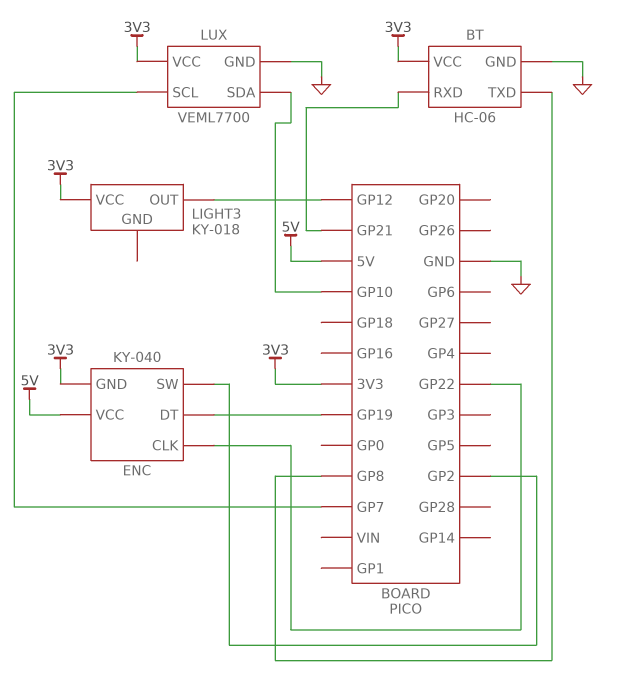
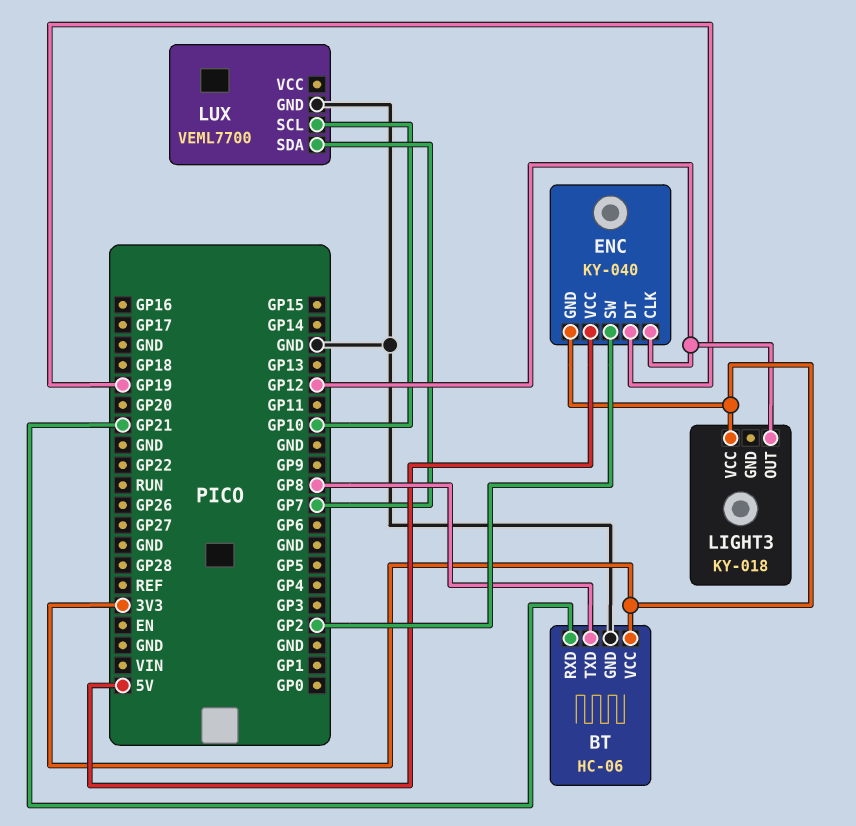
ENC pin CLK: GP22 -> GP12
LUX pin SCL: GP7 -> GP10
LUX pin SDA: GP10 -> GP7
LUX pin VCC: 3V3 -> none

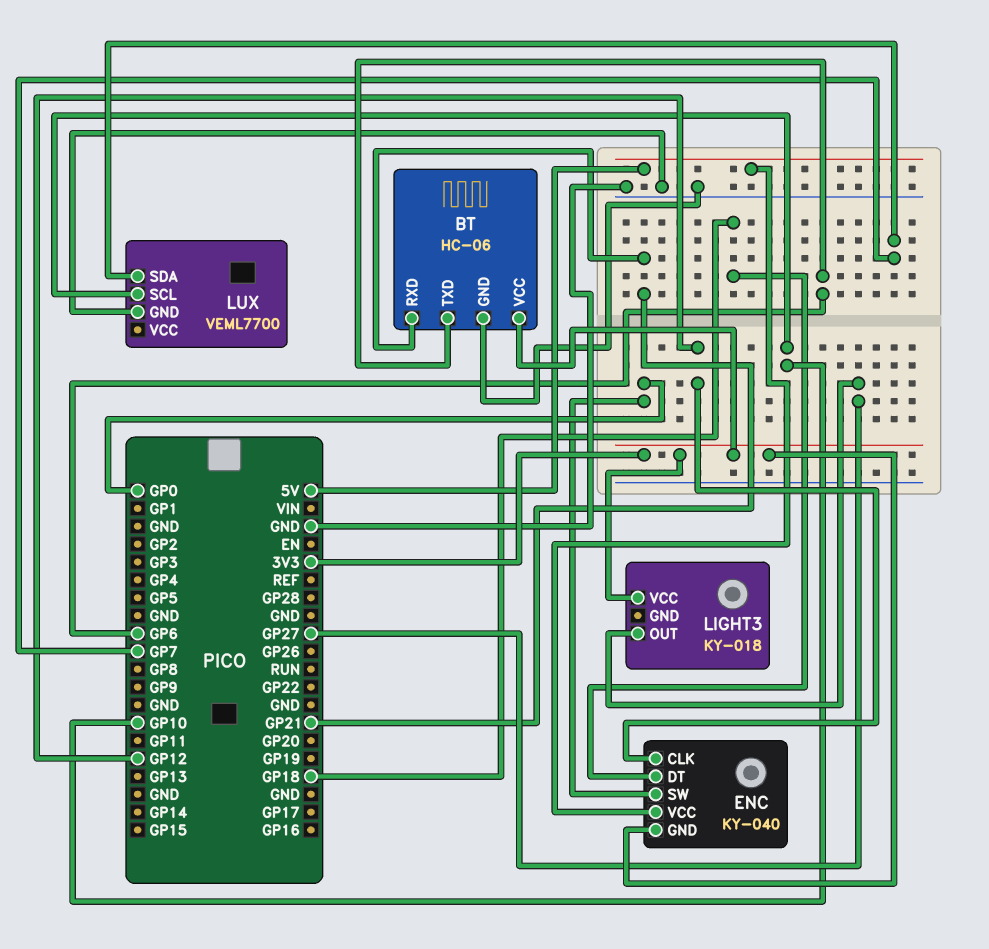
BT pin TXD: GP8 -> GP6
ENC pin DT: GP19 -> GP18
ENC pin SW: GP2 -> GP0
LIGHT3 pin OUT: GP12 -> GP27

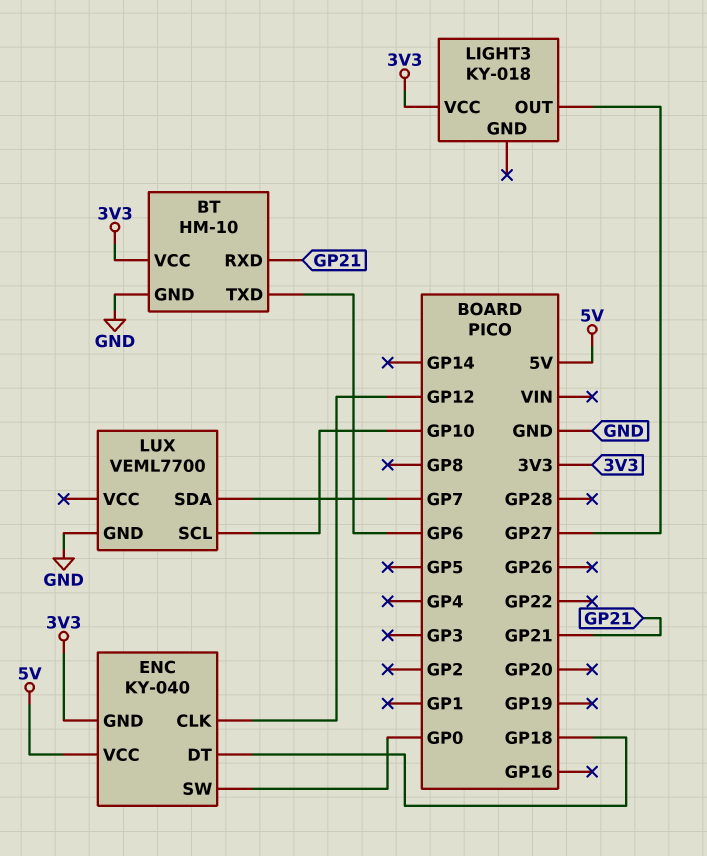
BT: HC-06 -> HM-10

